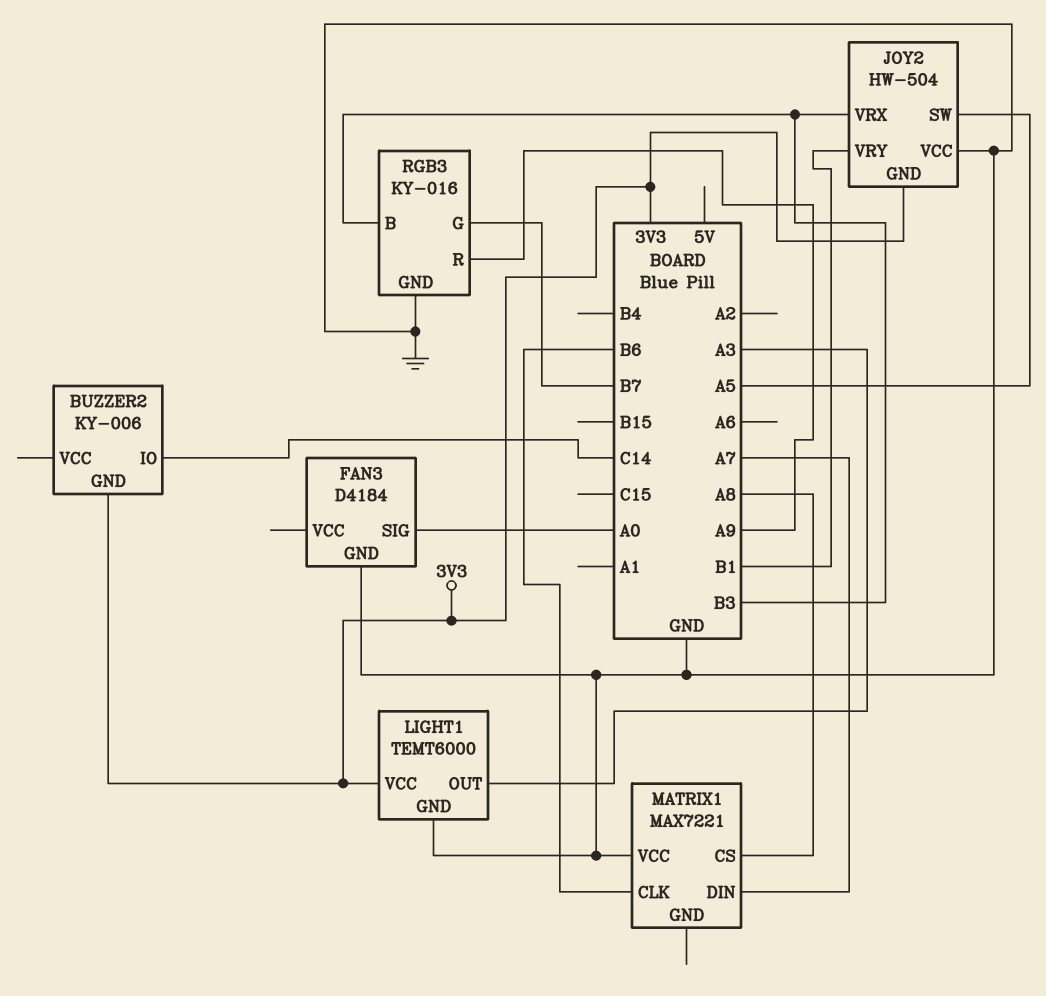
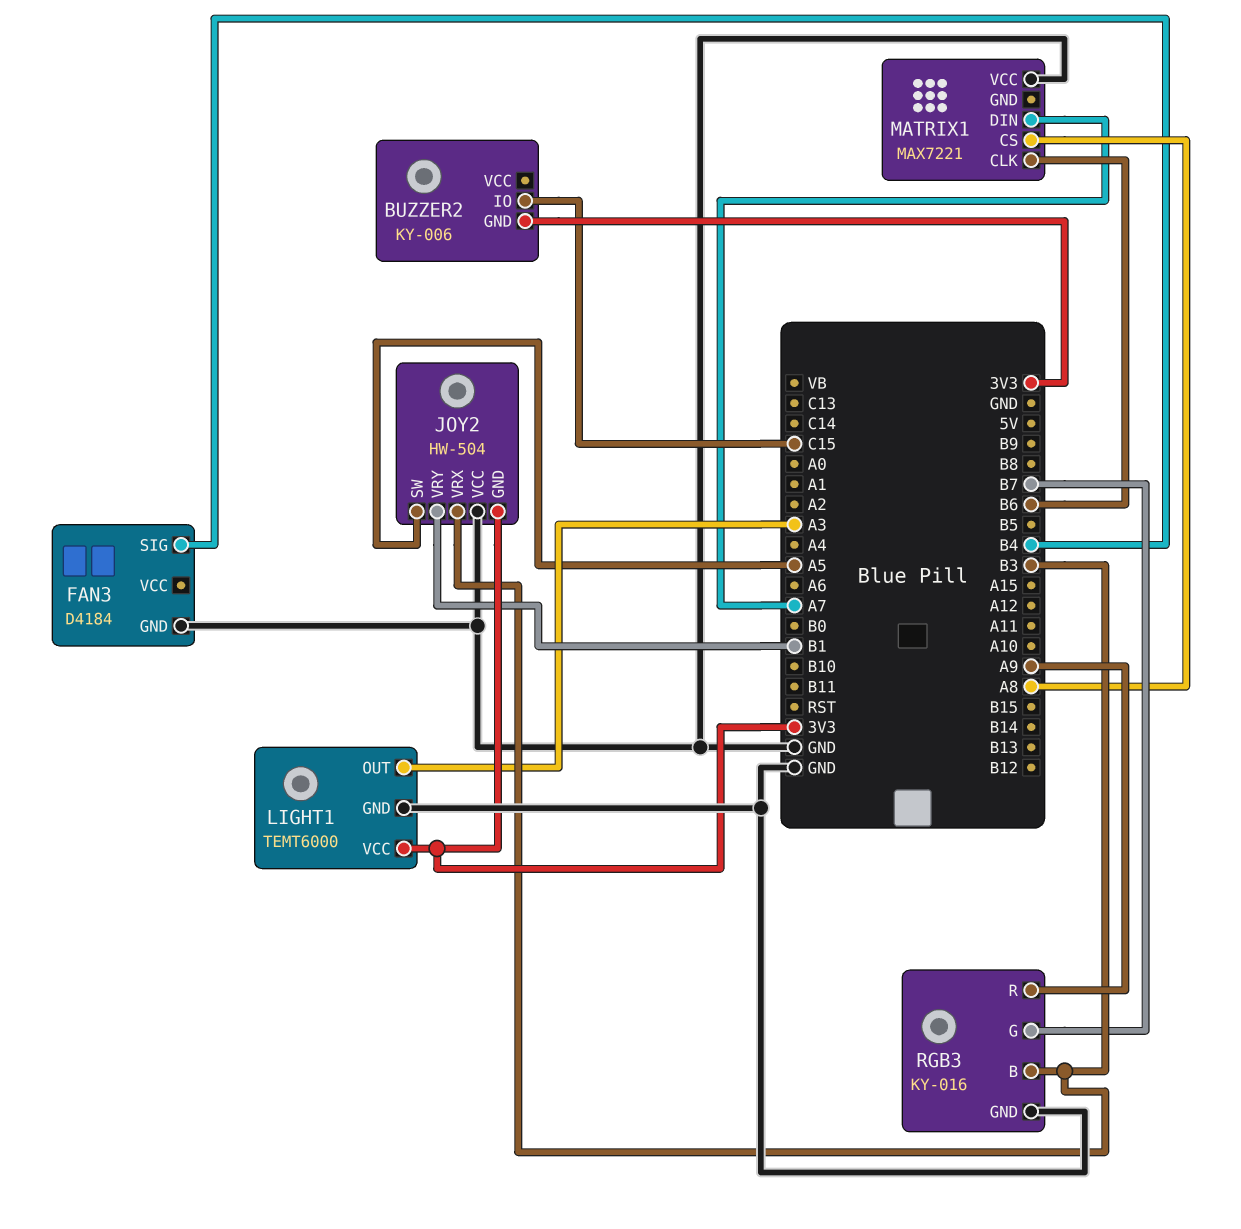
BUZZER2 pin IO: C14 -> C15
FAN3 pin SIG: A0 -> B4

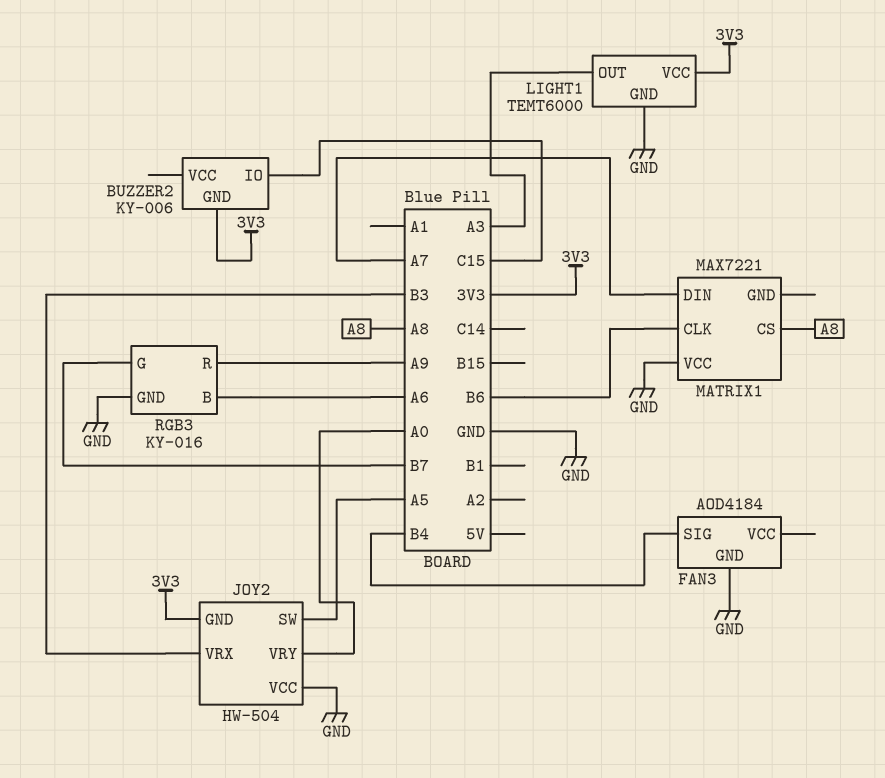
FAN3: D4184 -> AOD4184
JOY2 pin VRY: B1 -> A0
RGB3 pin B: B3 -> A6

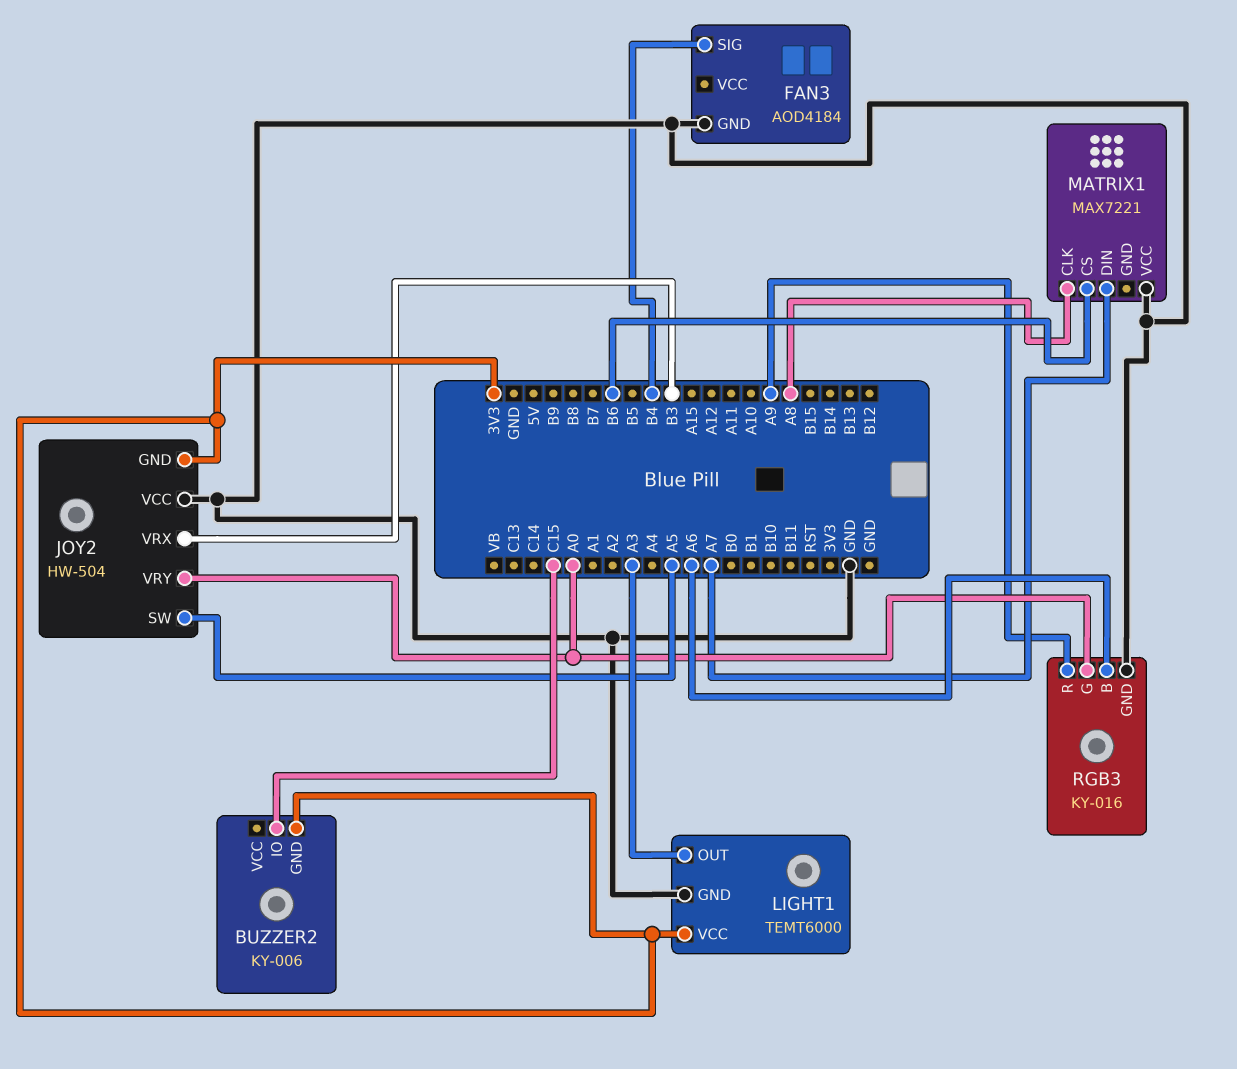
MATRIX1 pin CLK: B6 -> A8
MATRIX1 pin CS: A8 -> B6
RGB3 pin G: B7 -> A0

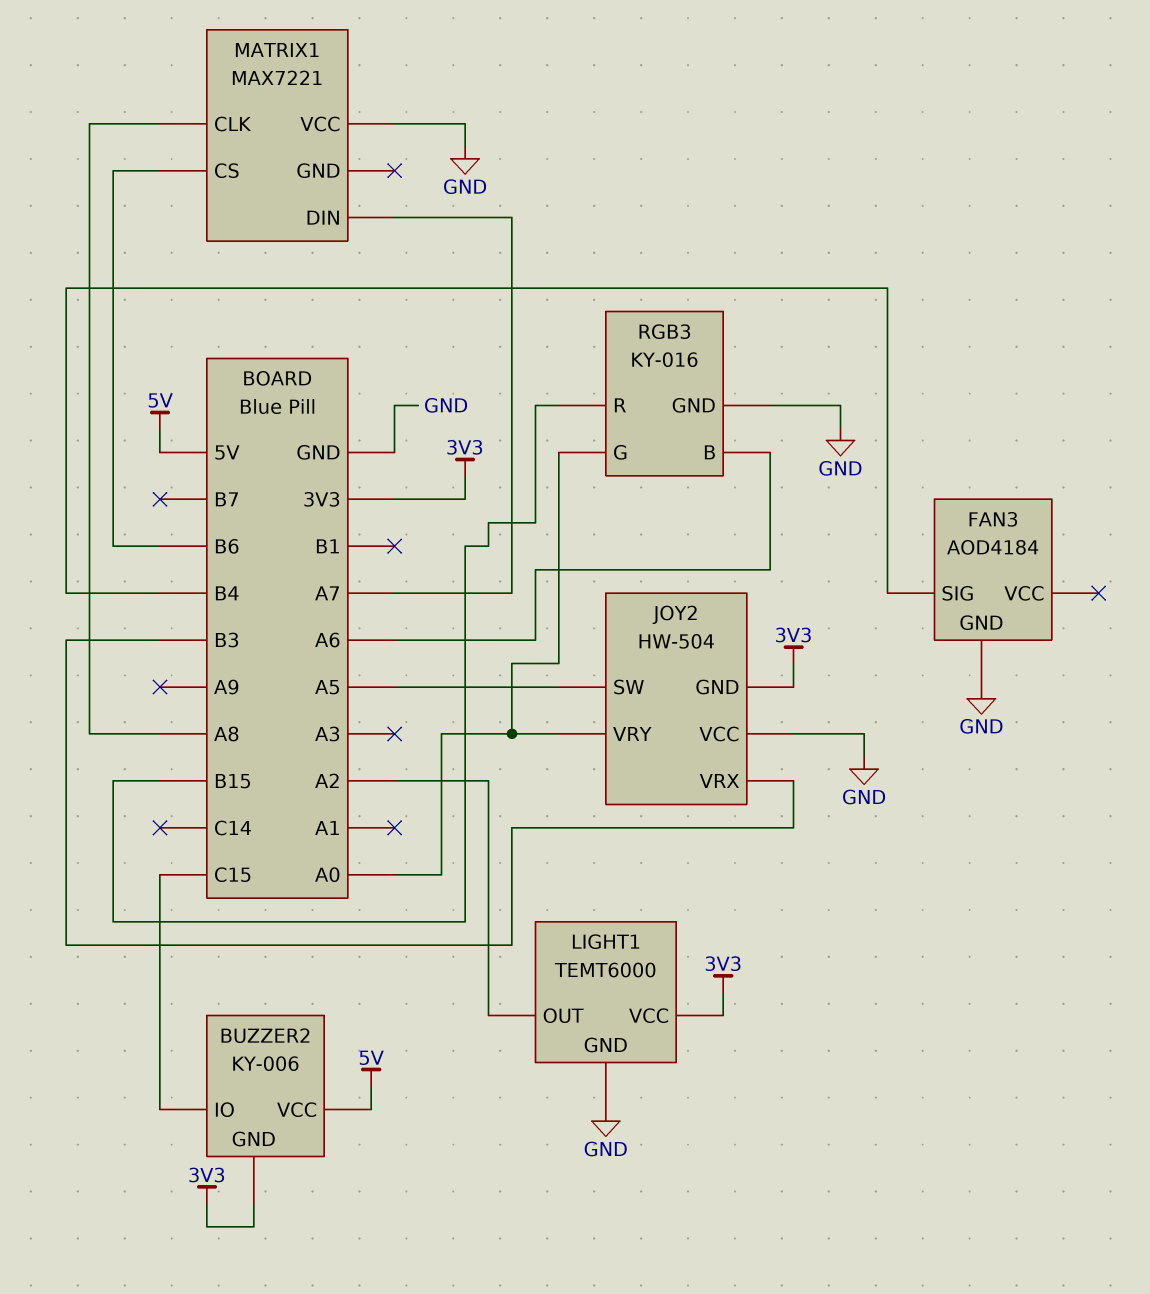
BUZZER2 pin VCC: none -> 5V
LIGHT1 pin OUT: A3 -> A2
RGB3 pin R: A9 -> B15

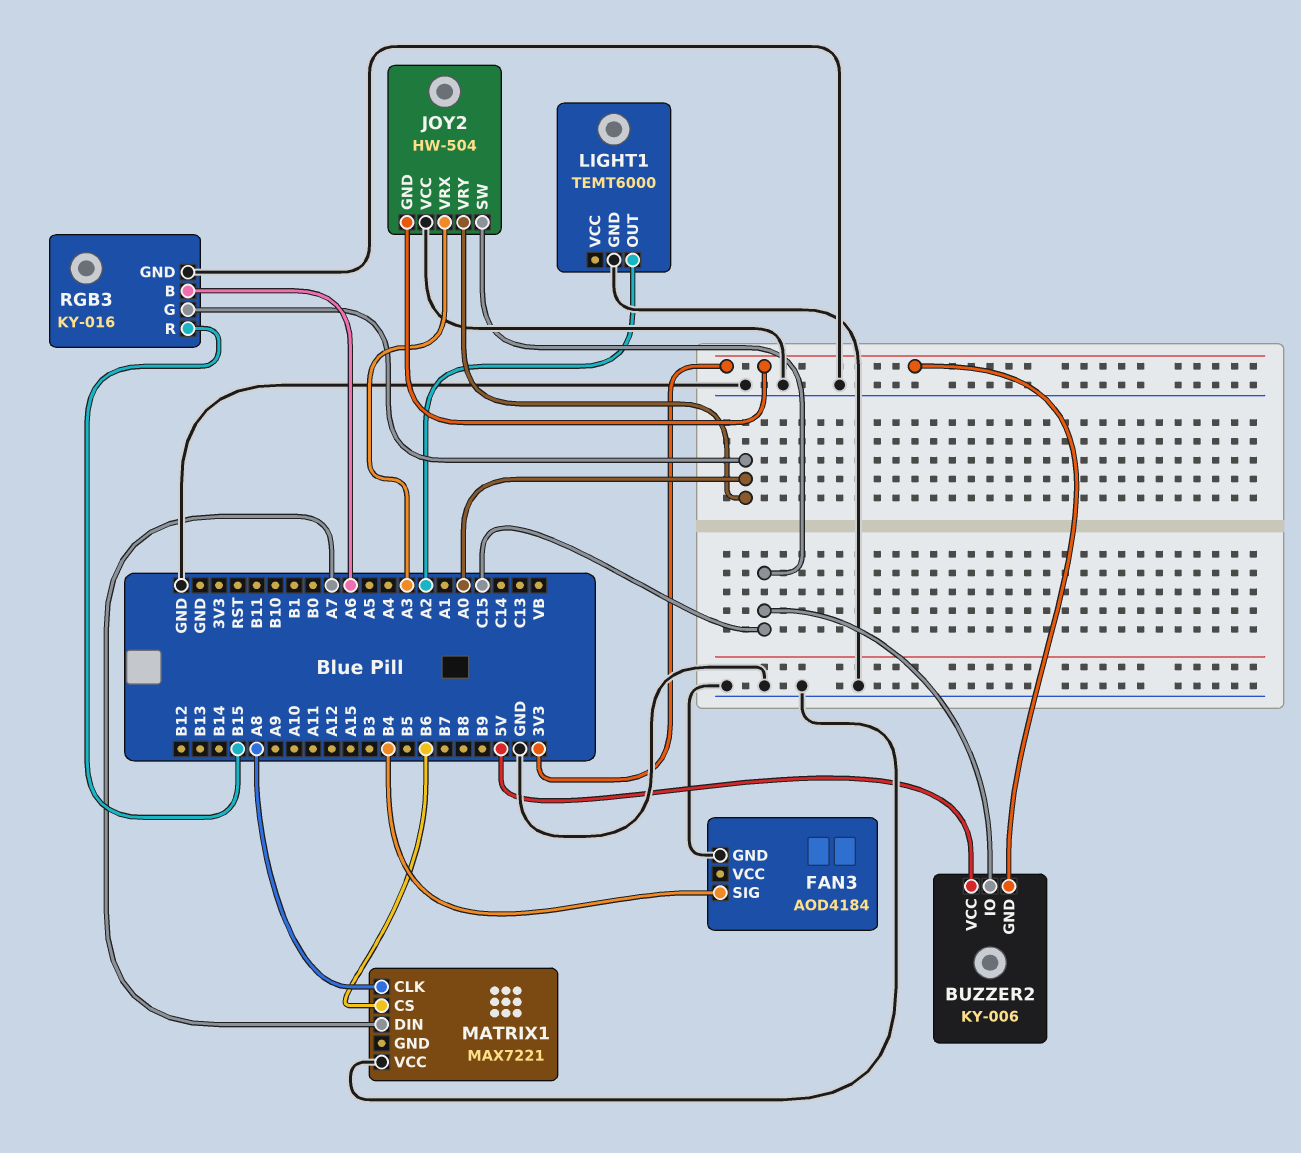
JOY2 pin SW: A5 -> C15
JOY2 pin VRX: B3 -> A3
LIGHT1 pin VCC: 3V3 -> none

